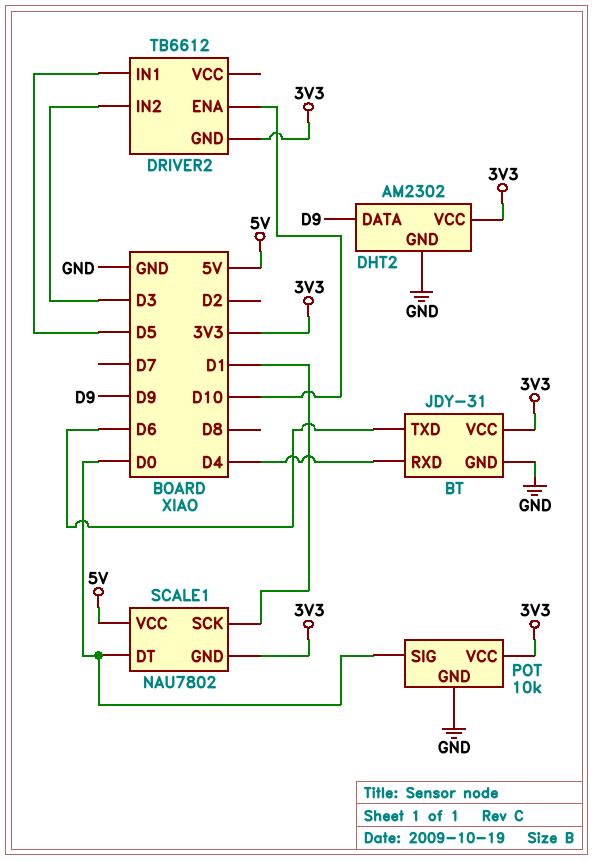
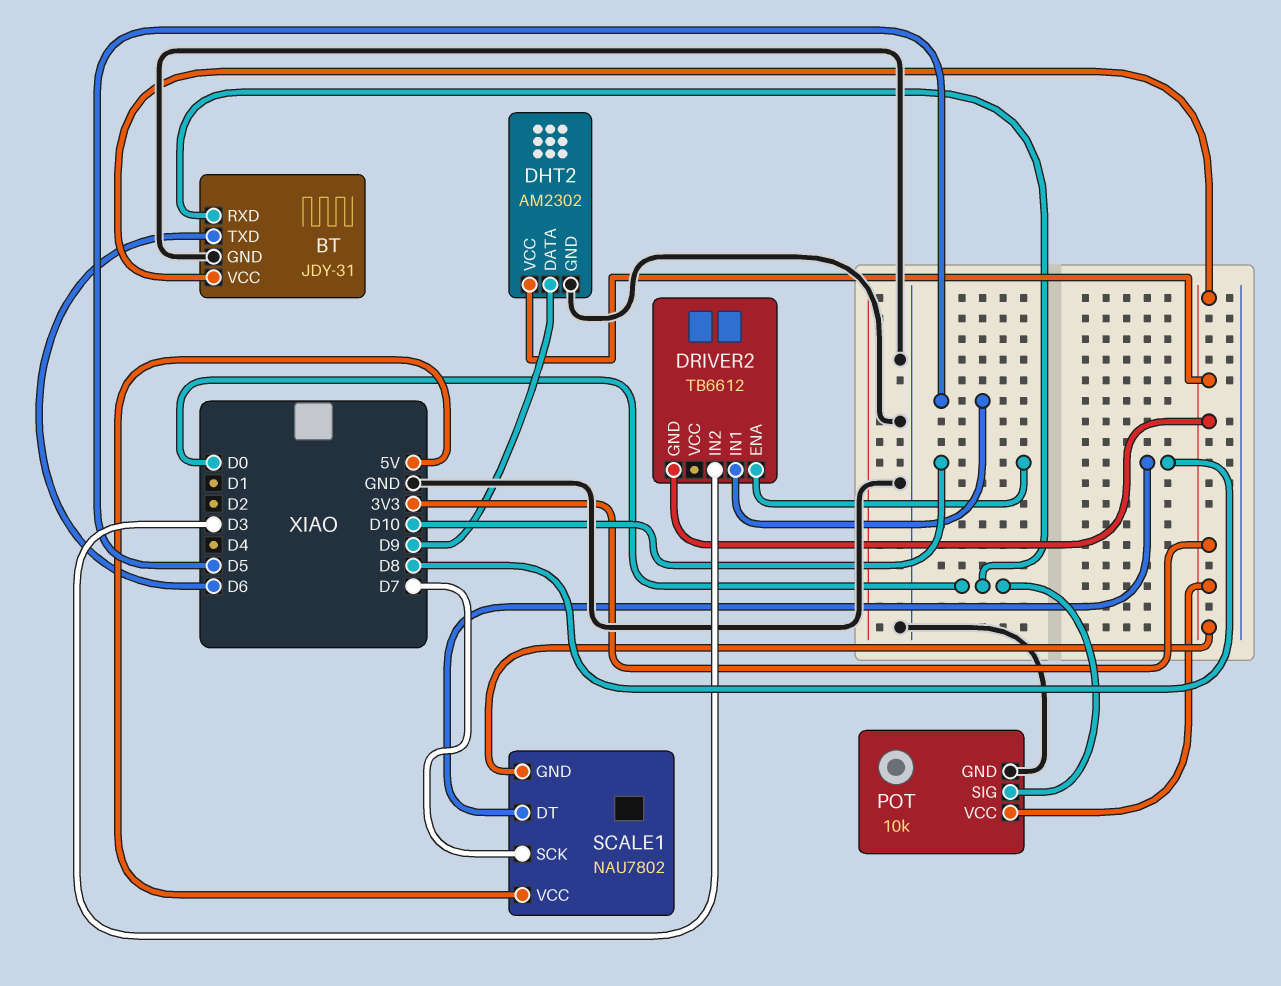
BT pin RXD: D4 -> D0
SCALE1 pin DT: D0 -> D8
SCALE1 pin SCK: D1 -> D7

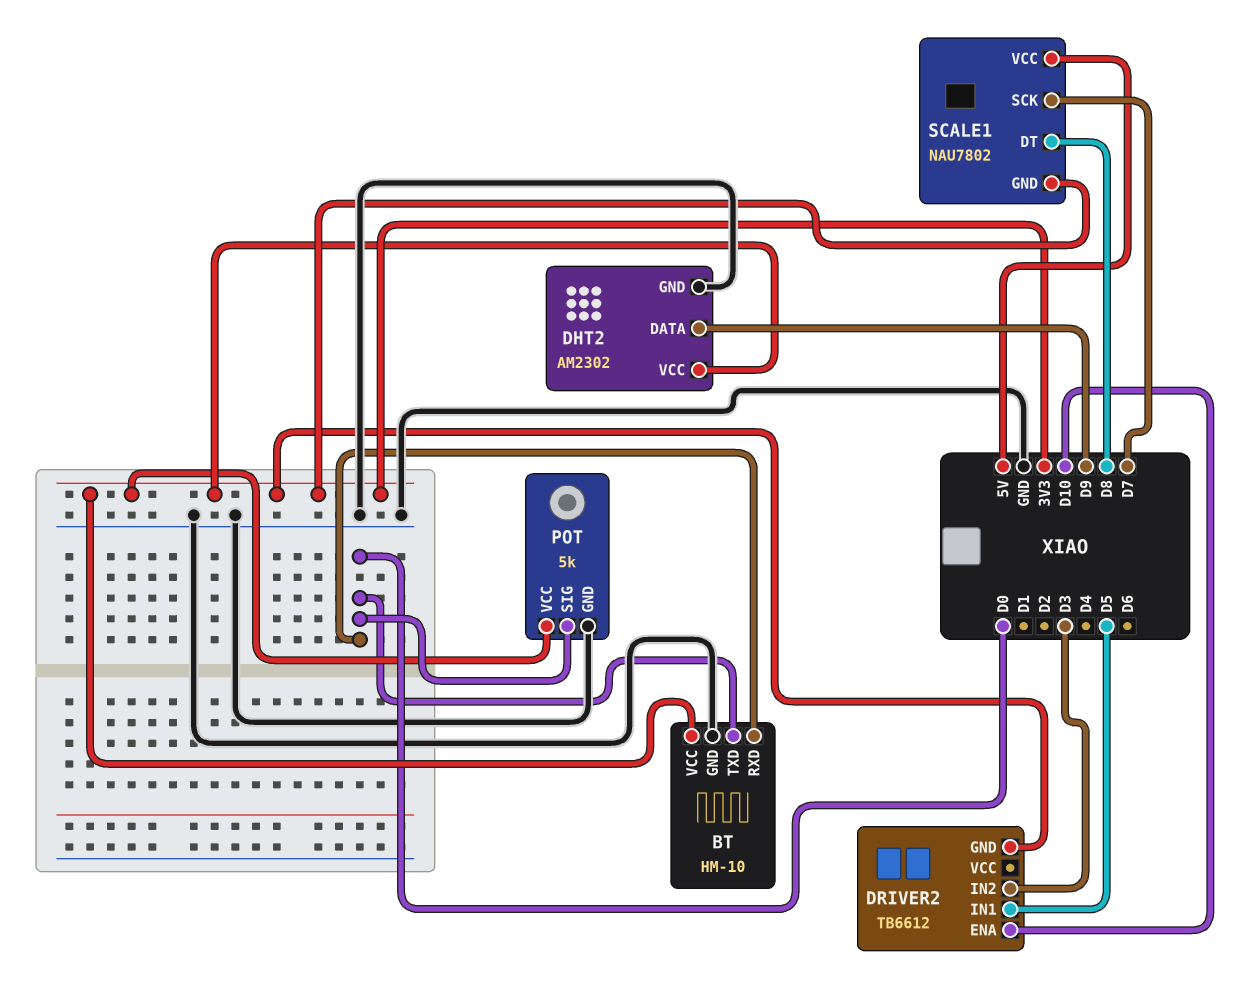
BT: JDY-31 -> HM-10
BT pin TXD: D6 -> D0
POT: 10k -> 5k

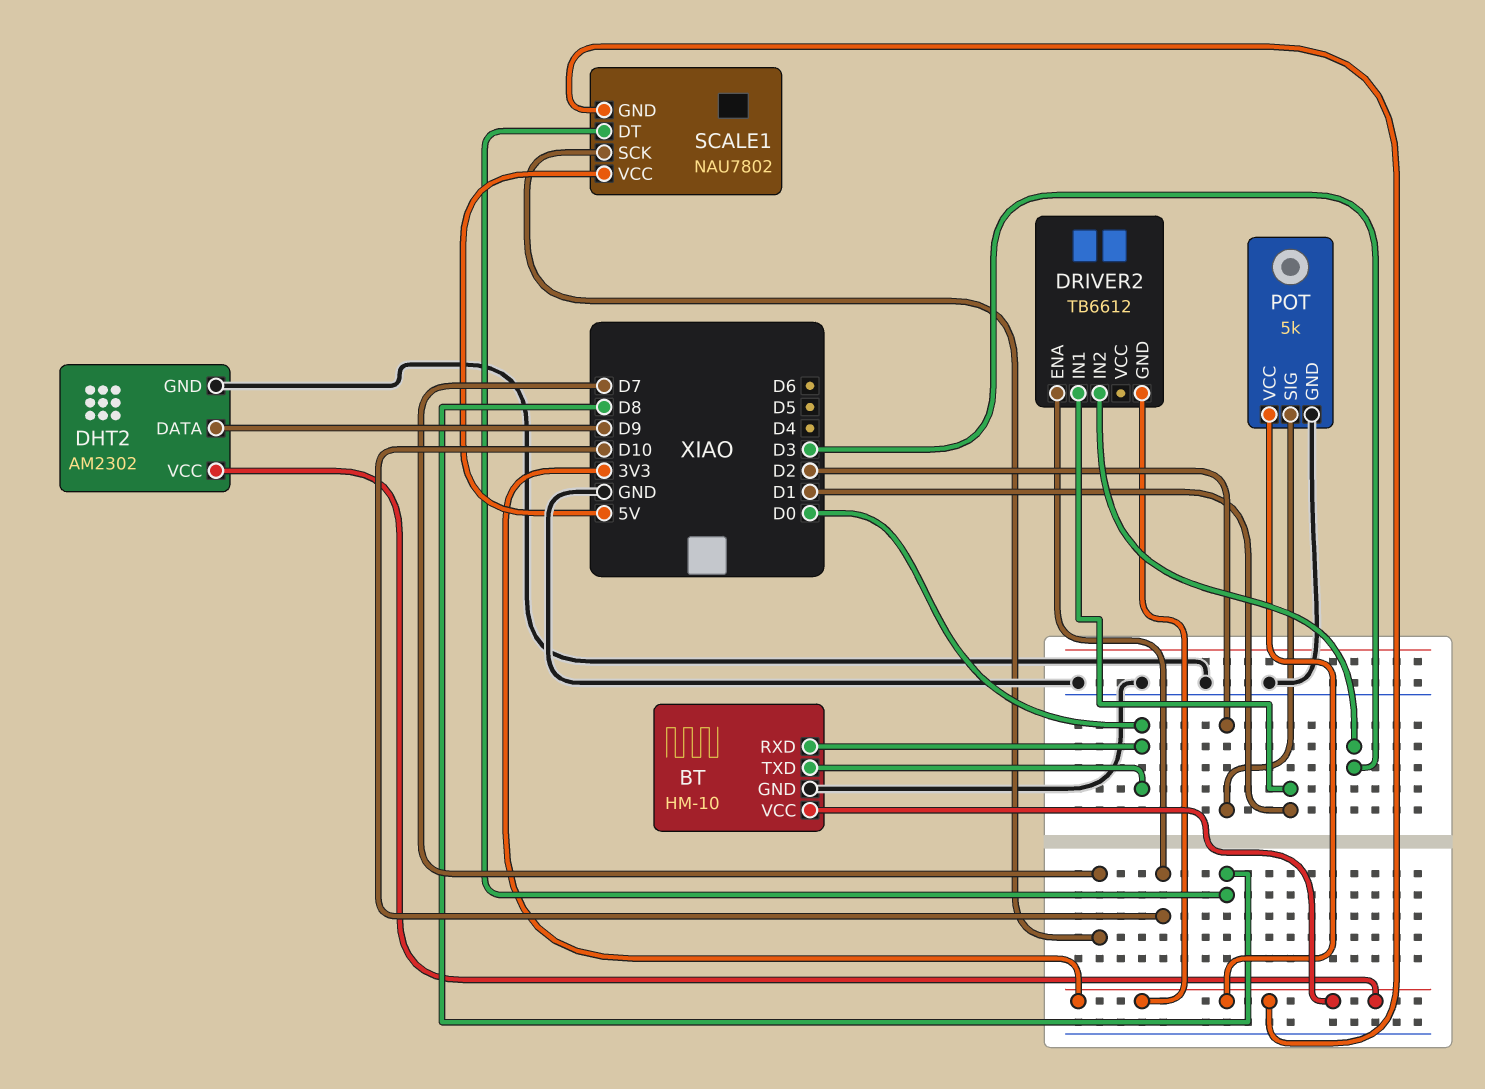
DRIVER2 pin IN1: D5 -> D1
POT pin SIG: D0 -> D2

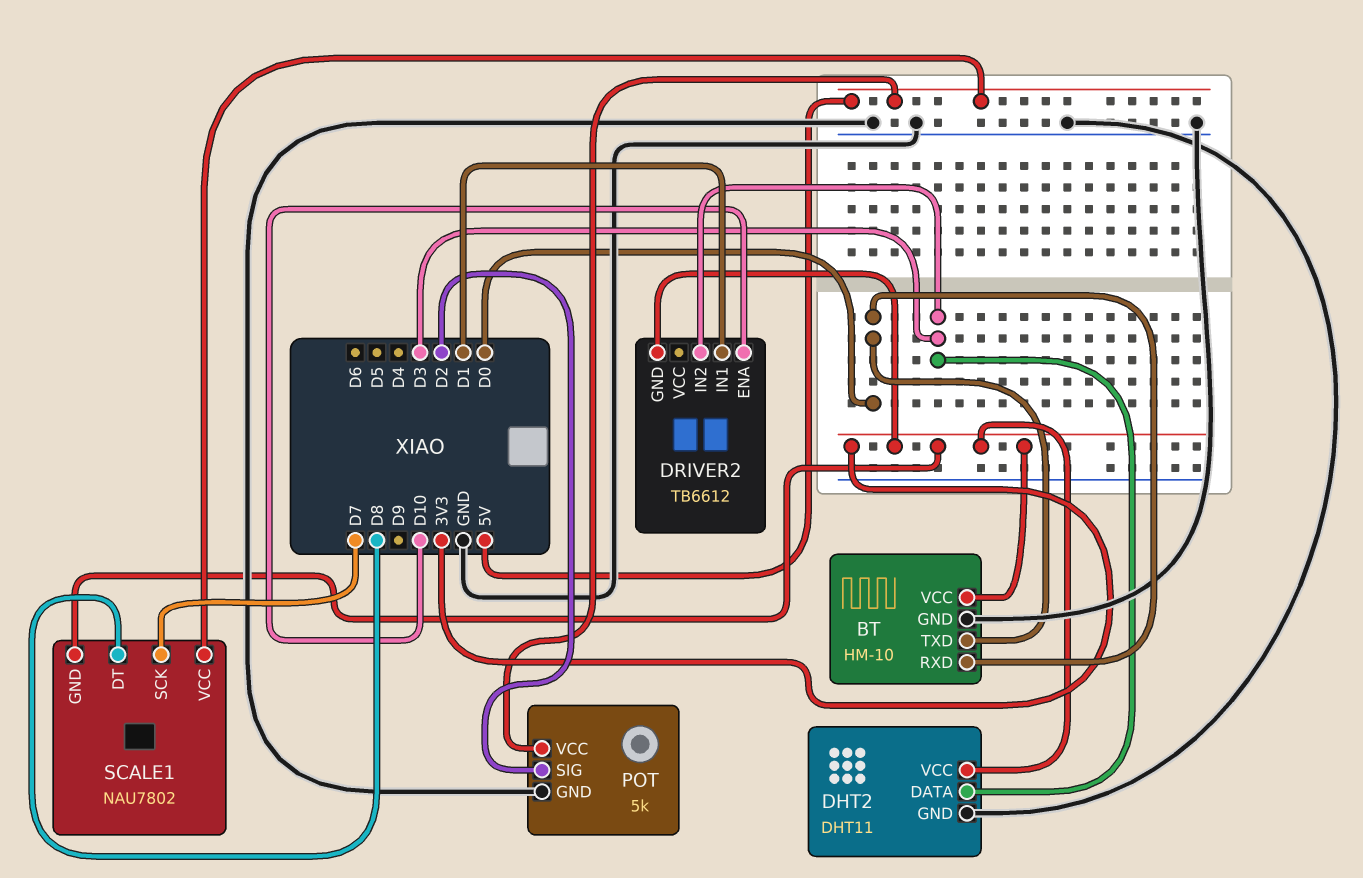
DHT2: AM2302 -> DHT11
DHT2 pin DATA: D9 -> D3
POT pin VCC: 3V3 -> 5V

